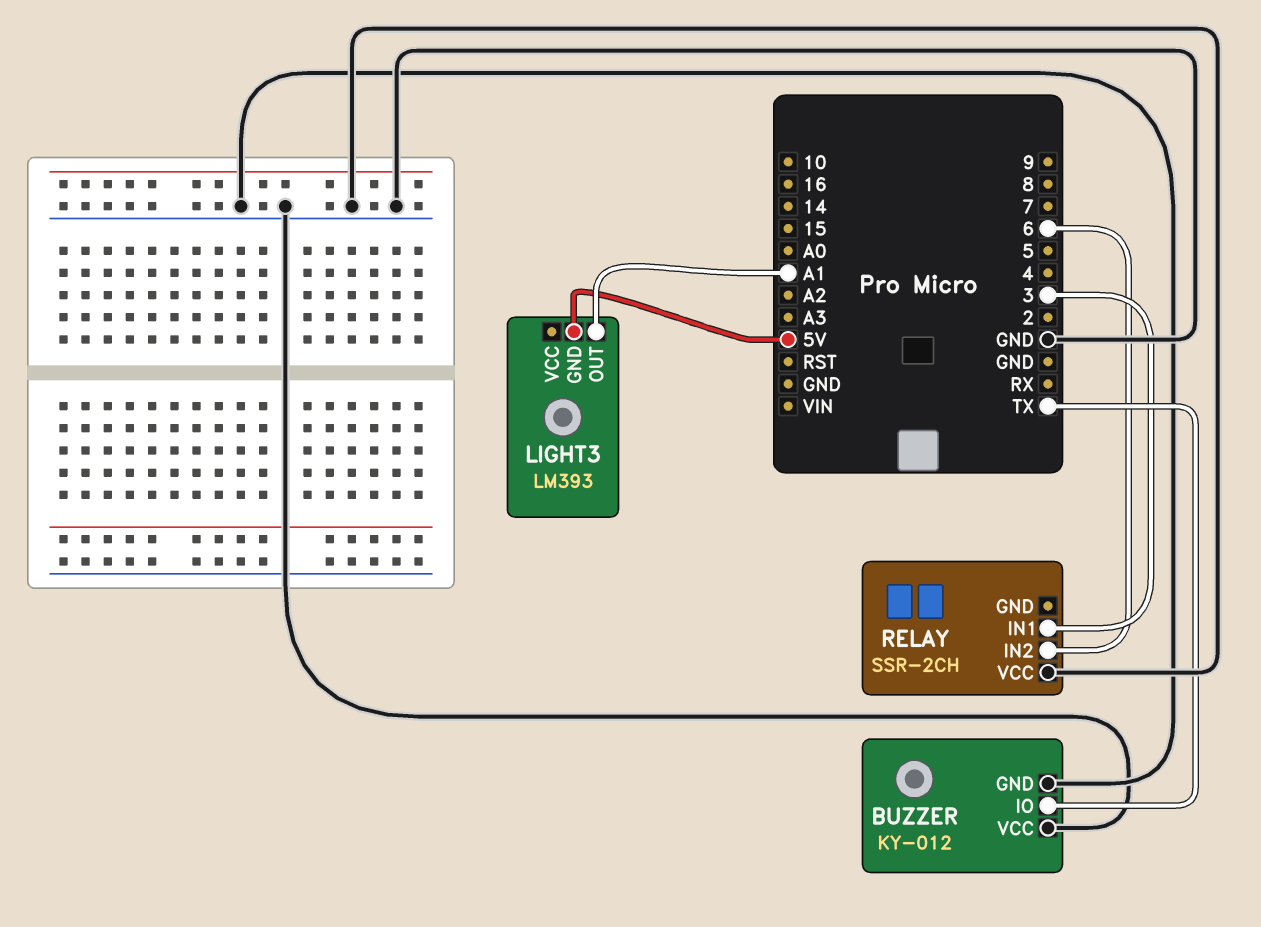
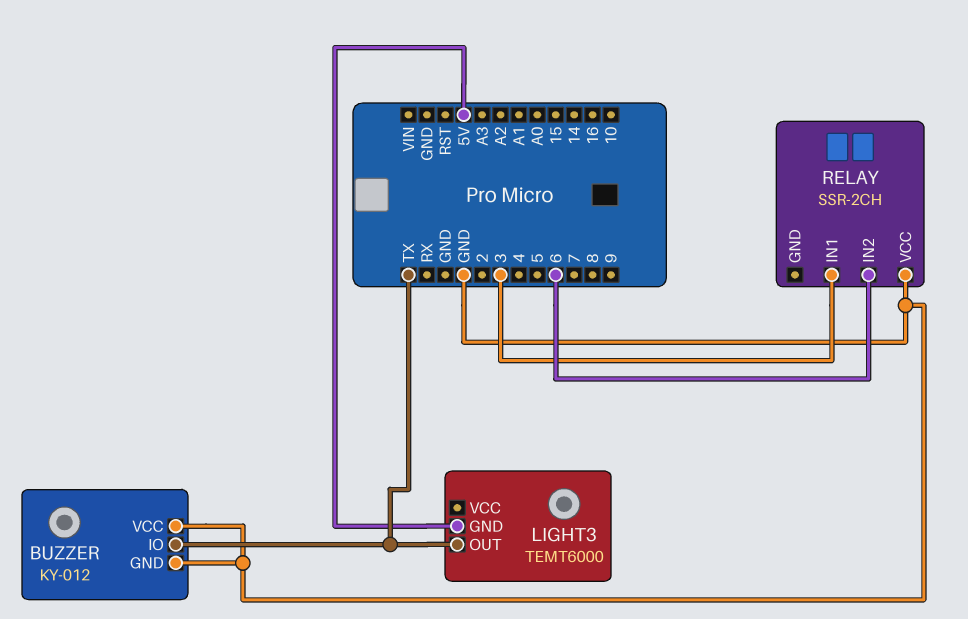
LIGHT3: LM393 -> TEMT6000
LIGHT3 pin OUT: A1 -> TX

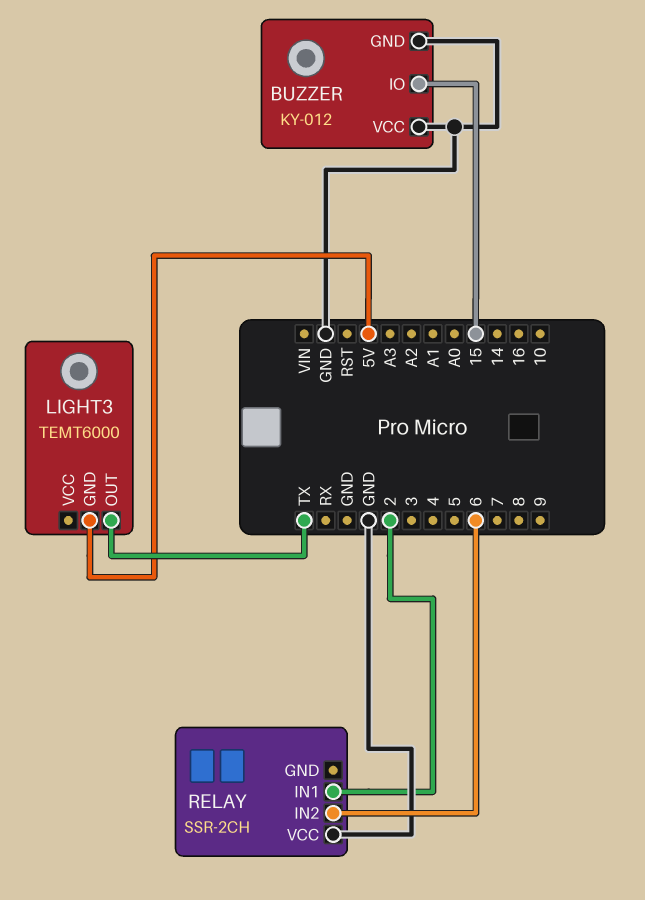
BUZZER pin IO: TX -> 15
RELAY pin IN1: 3 -> 2

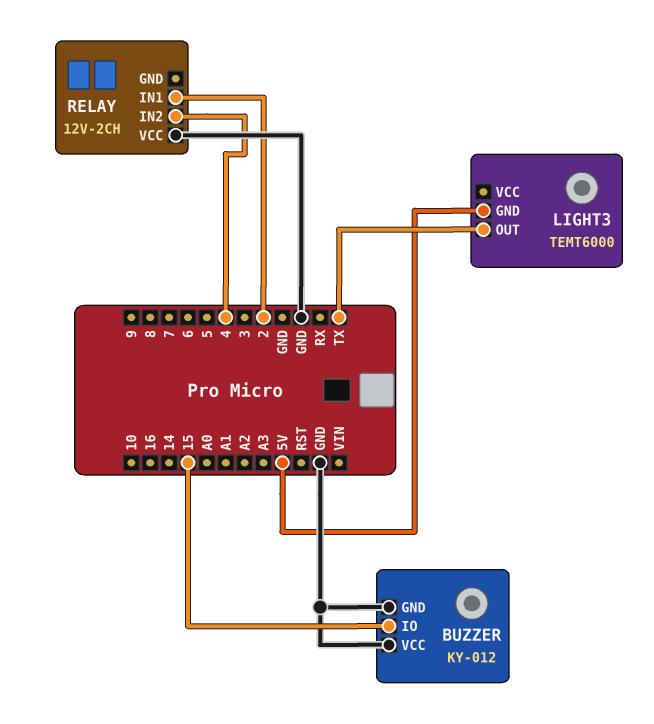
RELAY: SSR-2CH -> 12V-2CH
RELAY pin IN2: 6 -> 4

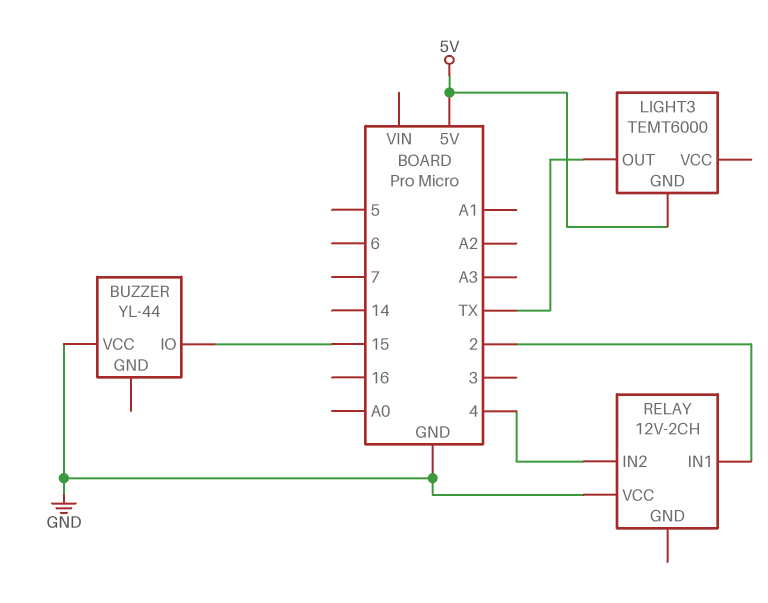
BUZZER: KY-012 -> YL-44
BUZZER pin GND: GND -> none

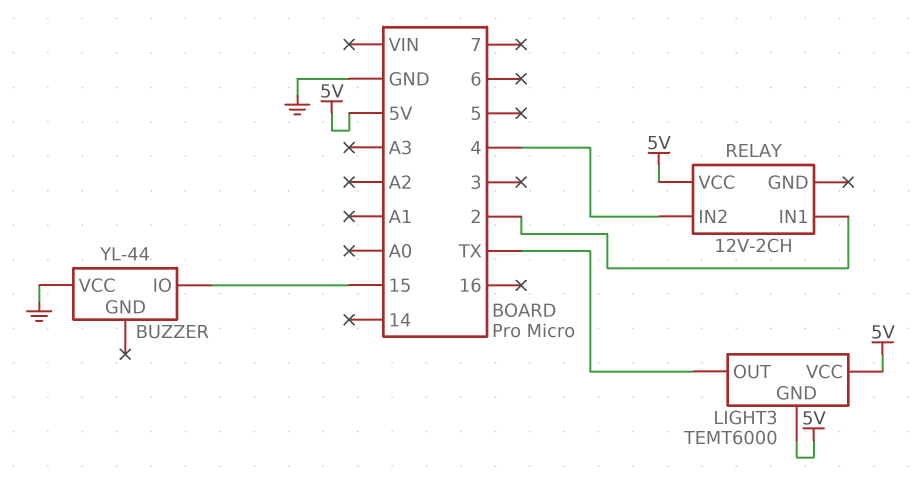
LIGHT3 pin VCC: none -> 5V
RELAY pin VCC: GND -> 5V

